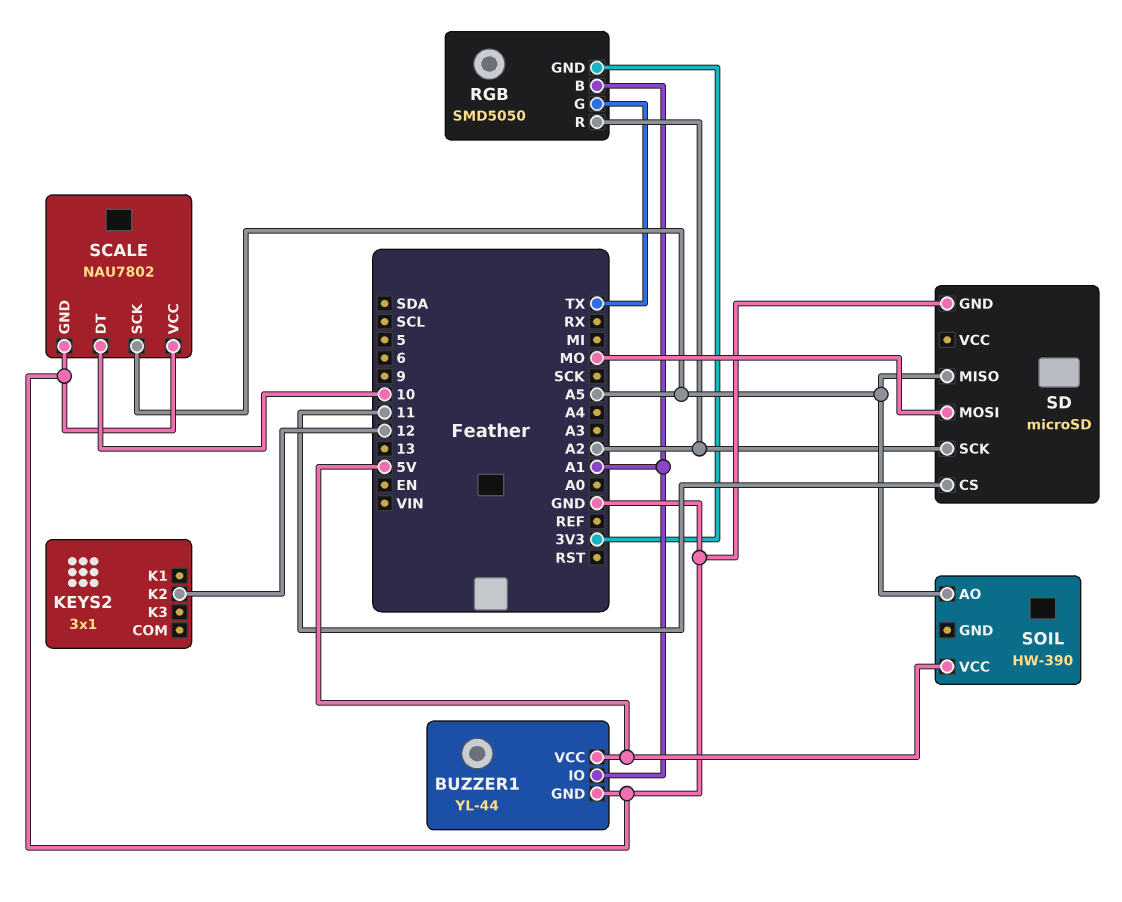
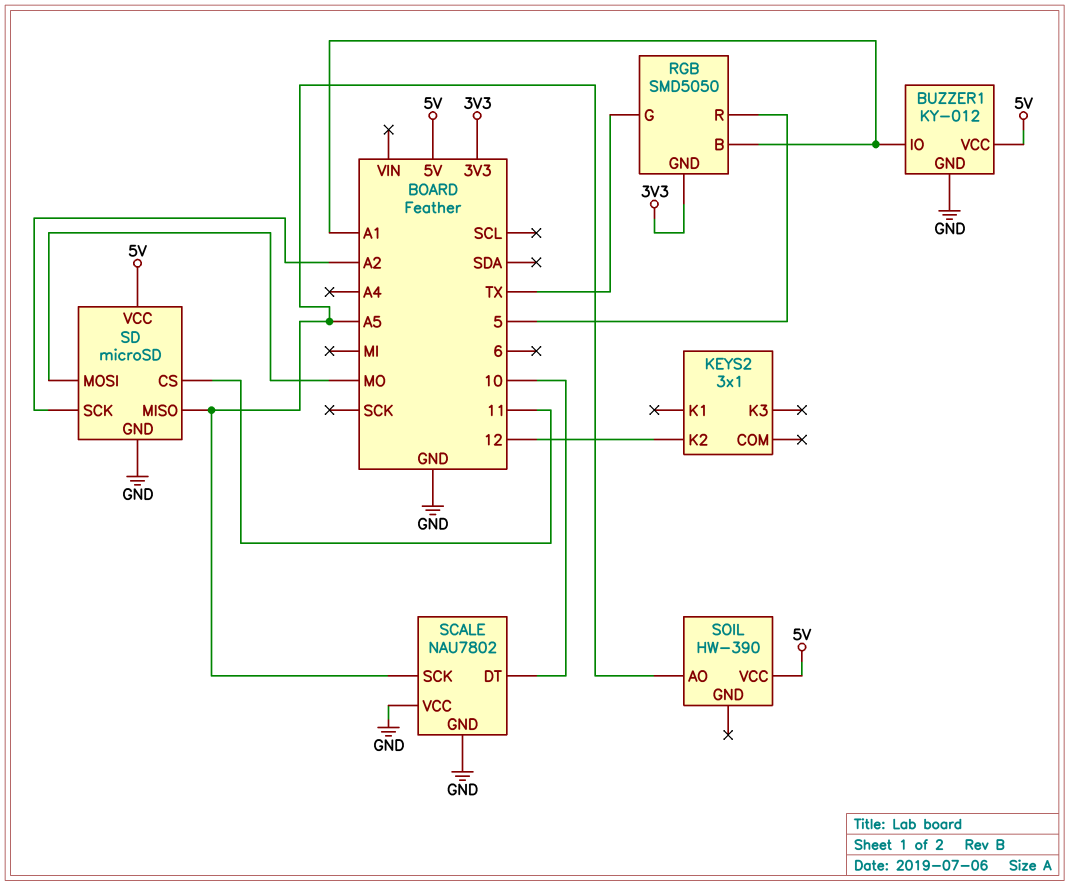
BUZZER1: YL-44 -> KY-012
RGB pin R: A2 -> 5
SD pin VCC: none -> 5V

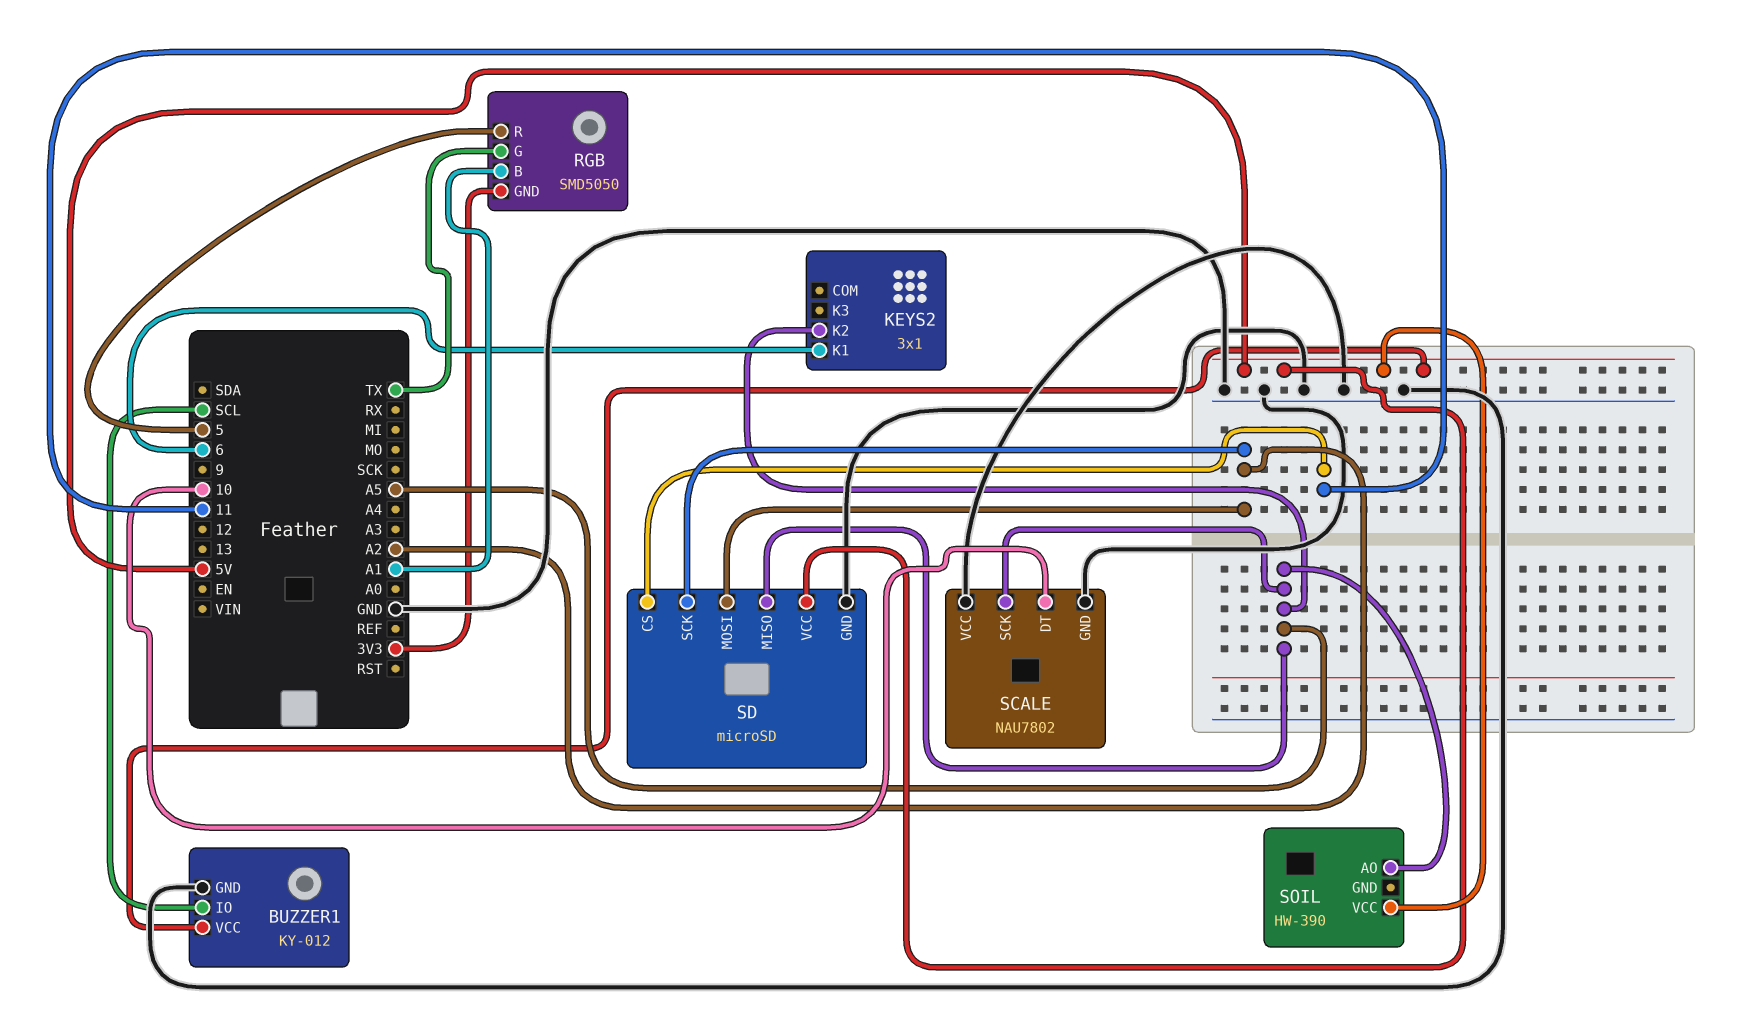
BUZZER1 pin IO: A1 -> SCL
KEYS2 pin K1: none -> 6
KEYS2 pin K2: 12 -> A5
SD pin MOSI: MO -> A2

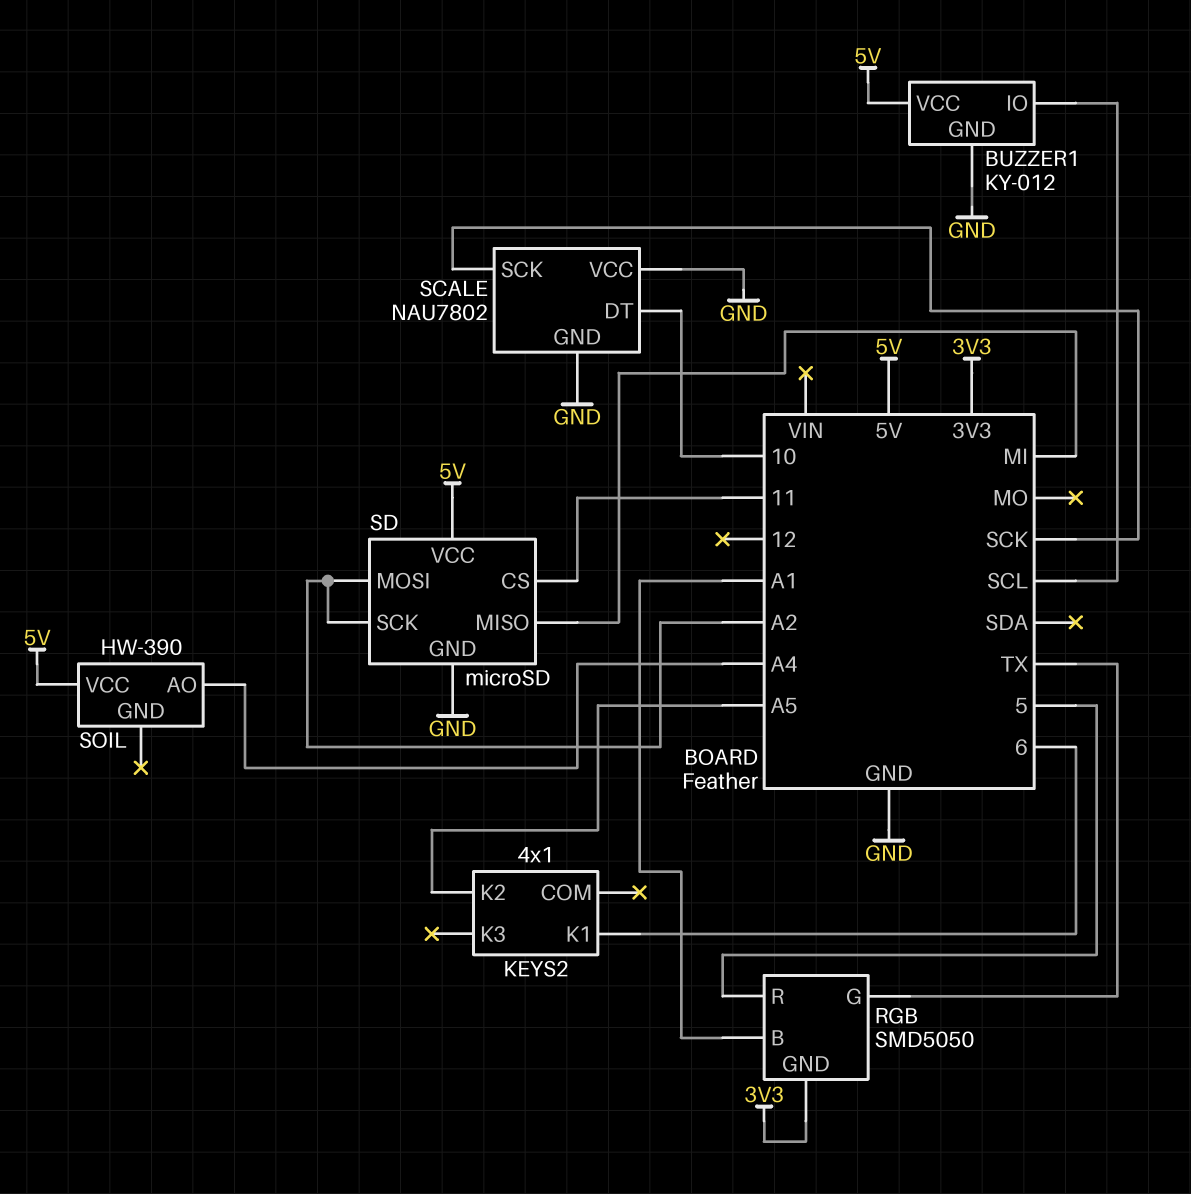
KEYS2: 3x1 -> 4x1
SCALE pin SCK: A5 -> SCK
SD pin MISO: A5 -> MI
SOIL pin AO: A5 -> A4

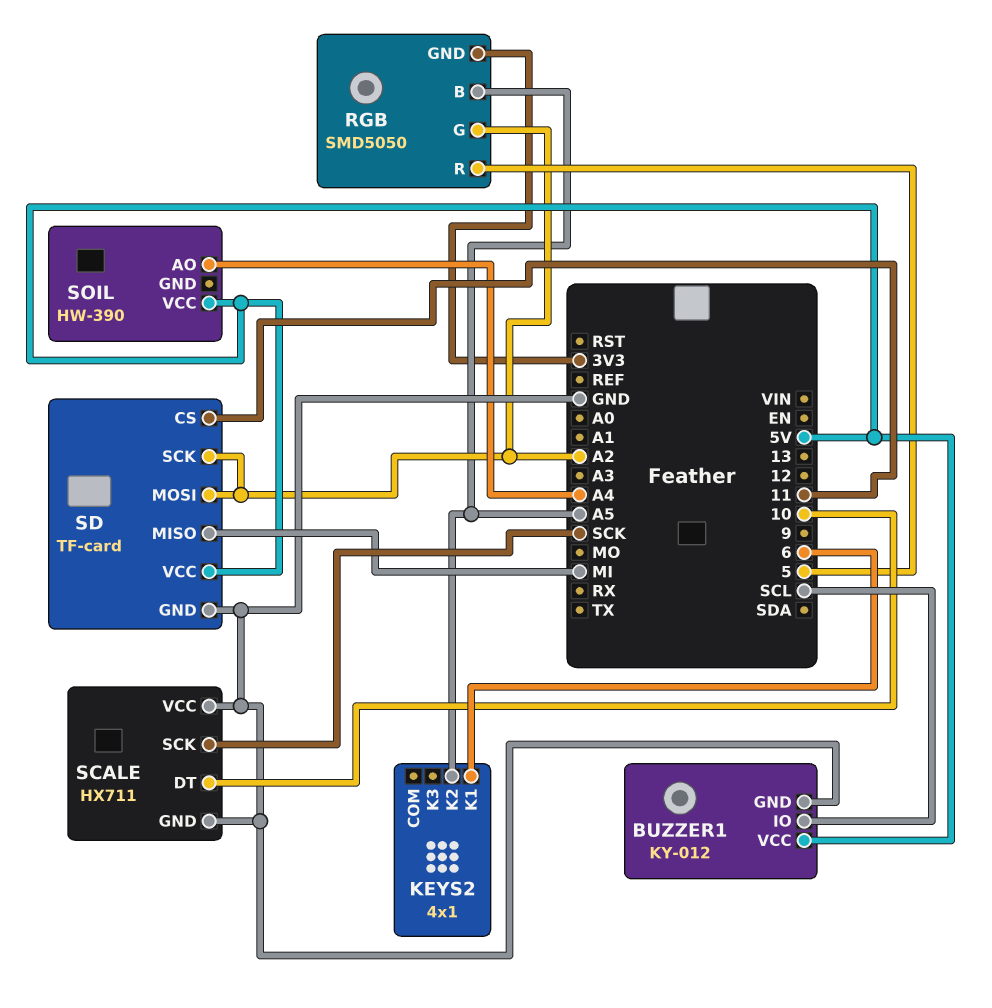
RGB pin B: A1 -> A5
RGB pin G: TX -> A2
SCALE: NAU7802 -> HX711
SD: microSD -> TF-card

